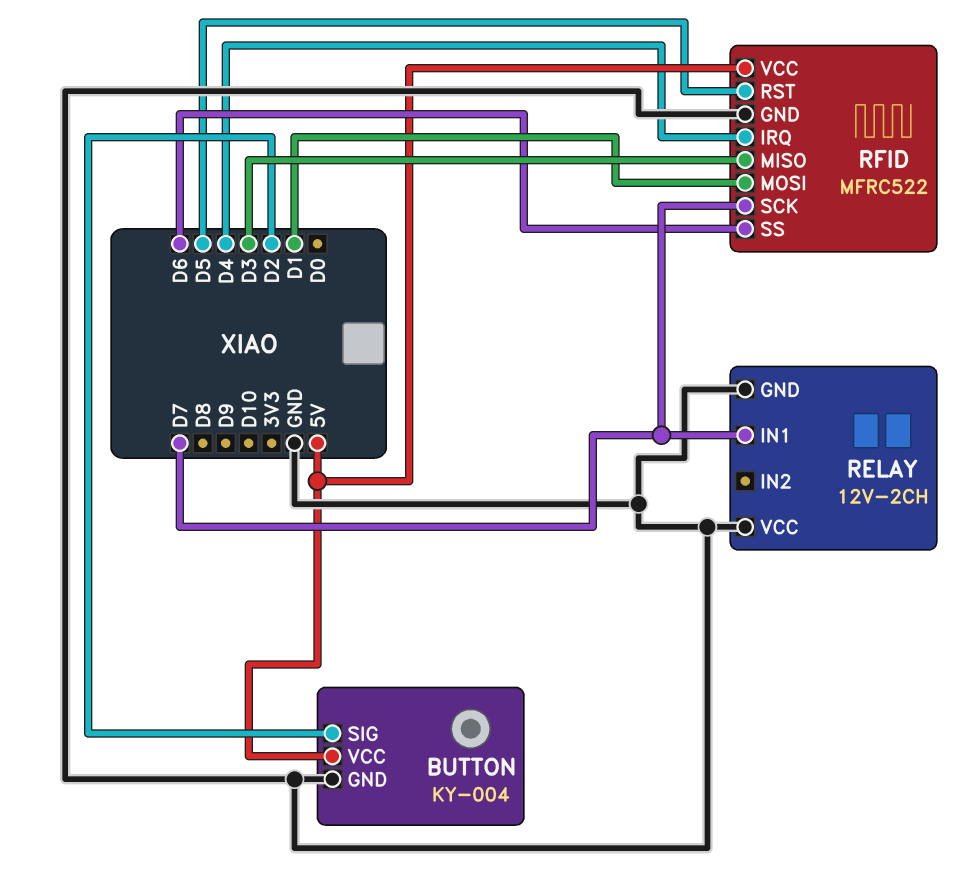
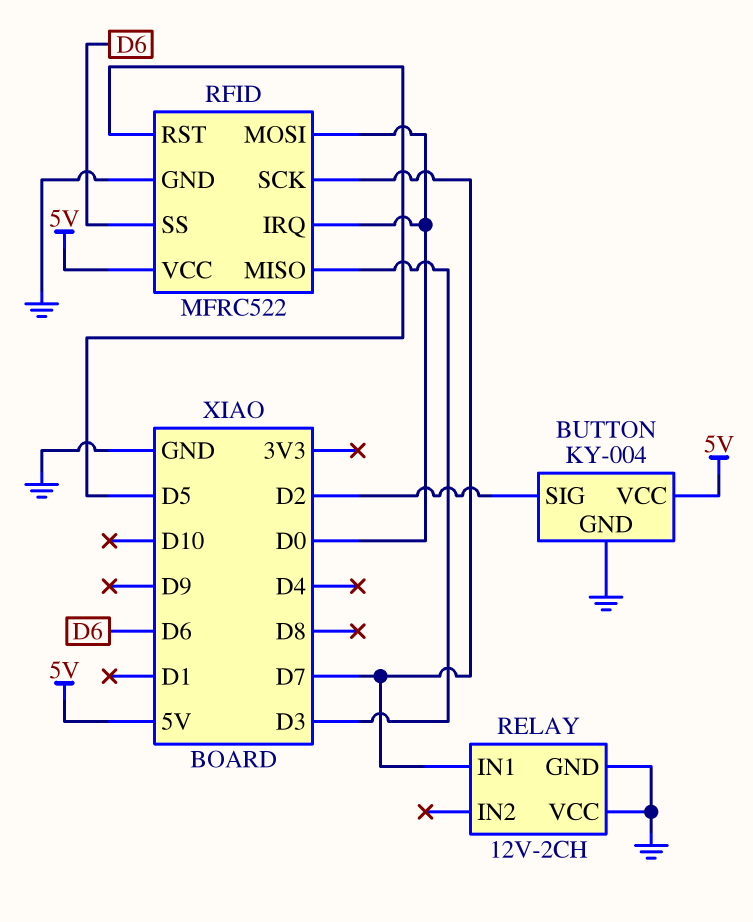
RFID pin IRQ: D4 -> D0
RFID pin MOSI: D1 -> D0

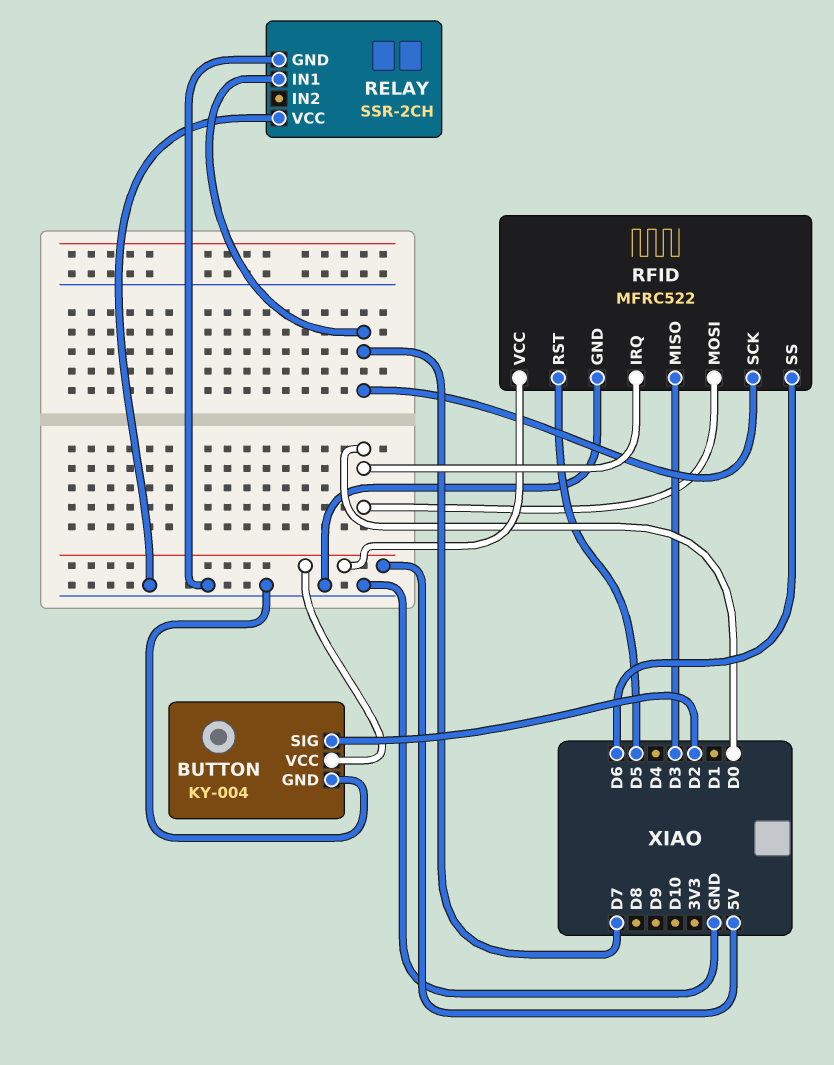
RELAY: 12V-2CH -> SSR-2CH

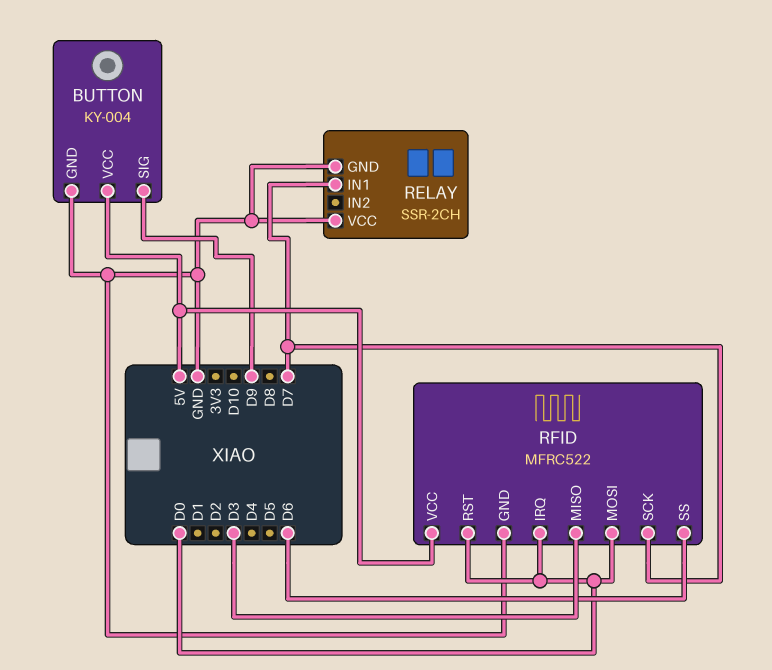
BUTTON pin SIG: D2 -> D9
RFID pin RST: D5 -> D0

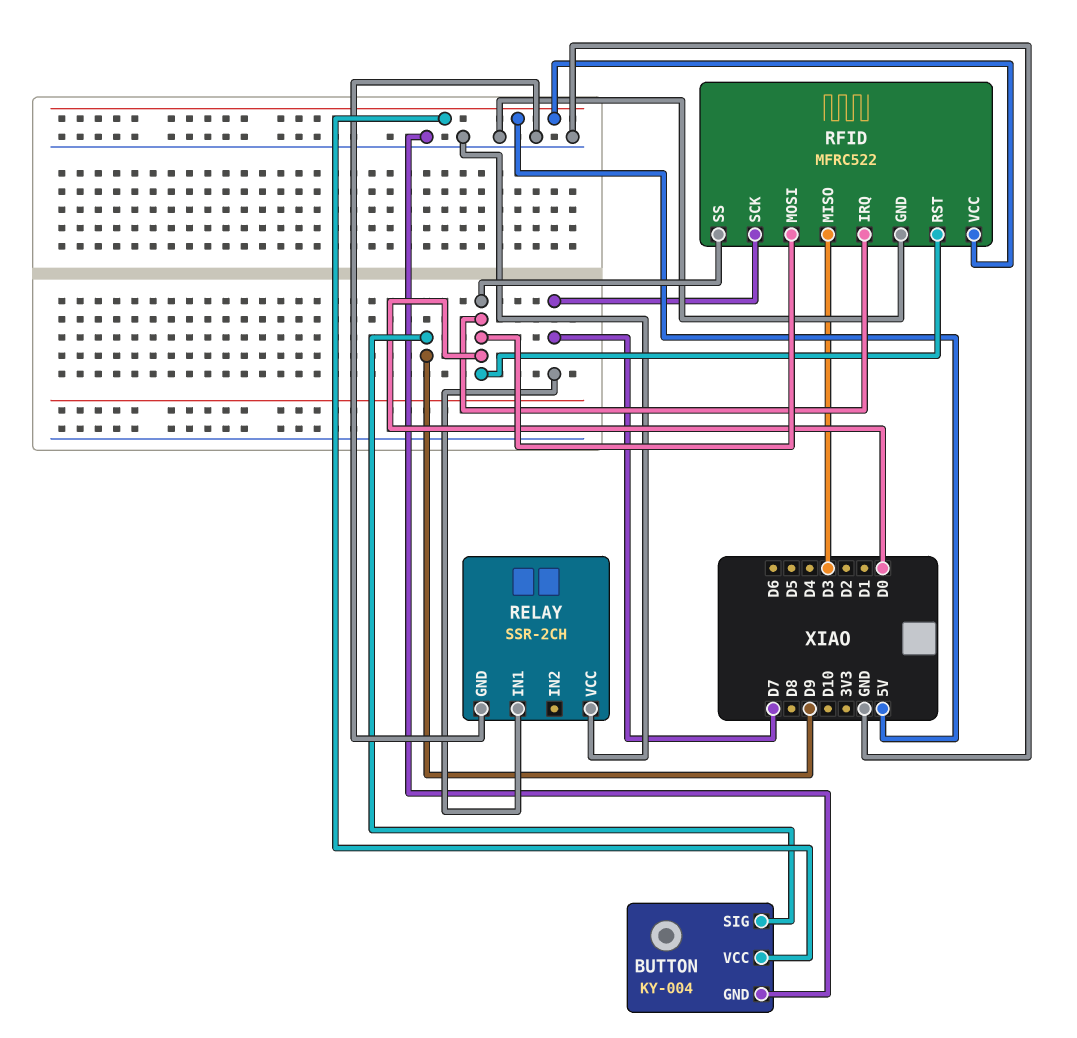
RFID pin SS: D6 -> D0

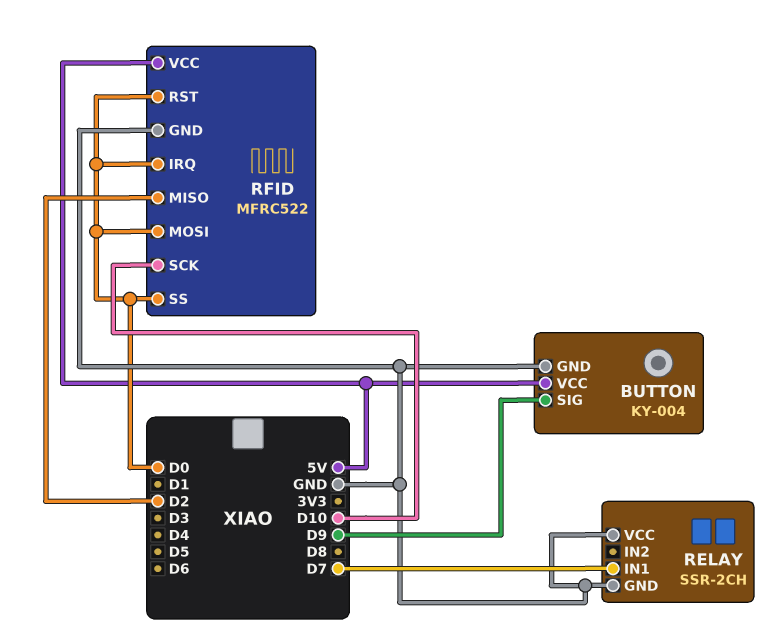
RFID pin MISO: D3 -> D2
RFID pin SCK: D7 -> D10

